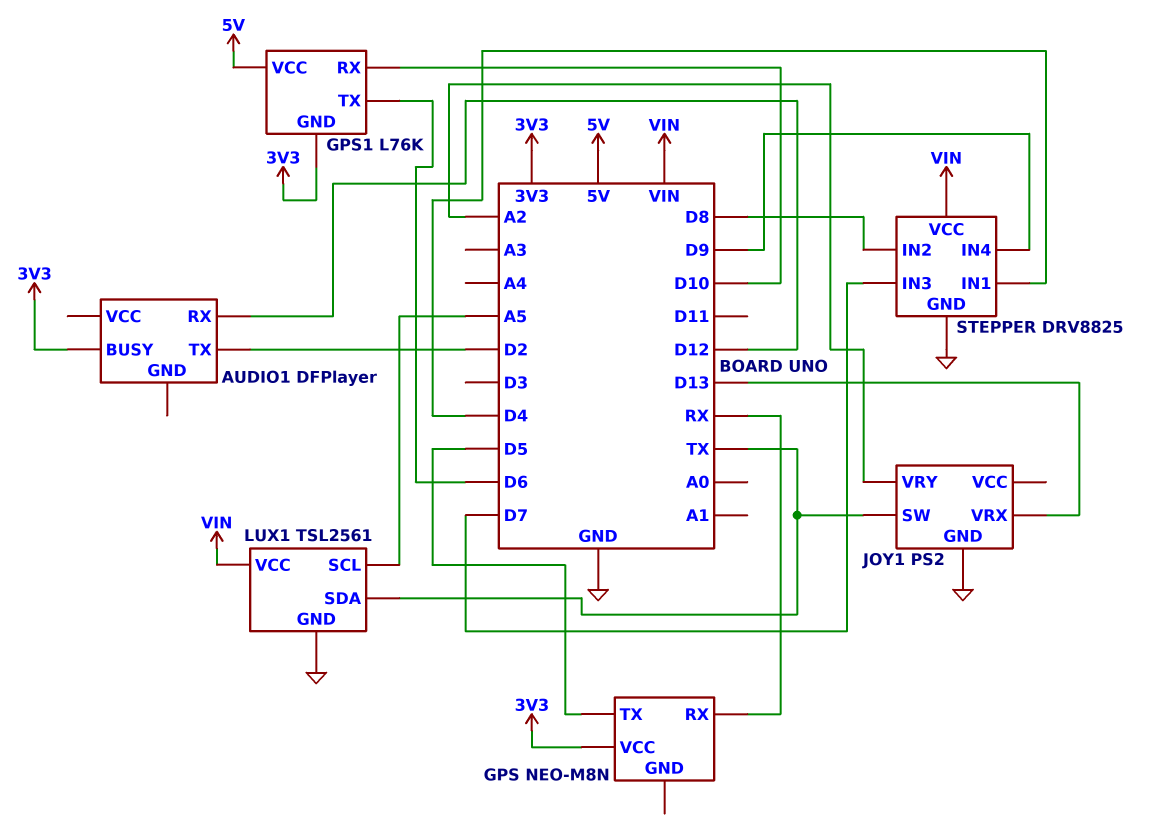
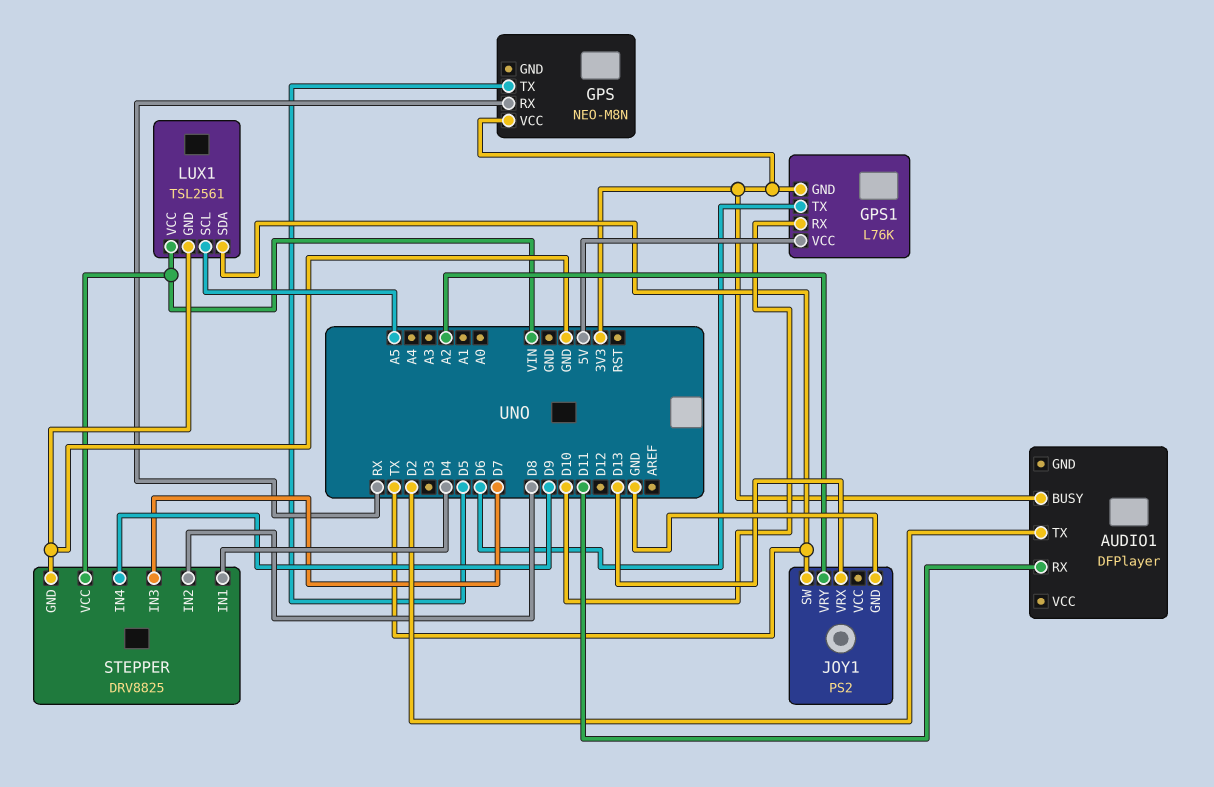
AUDIO1 pin RX: D12 -> D11

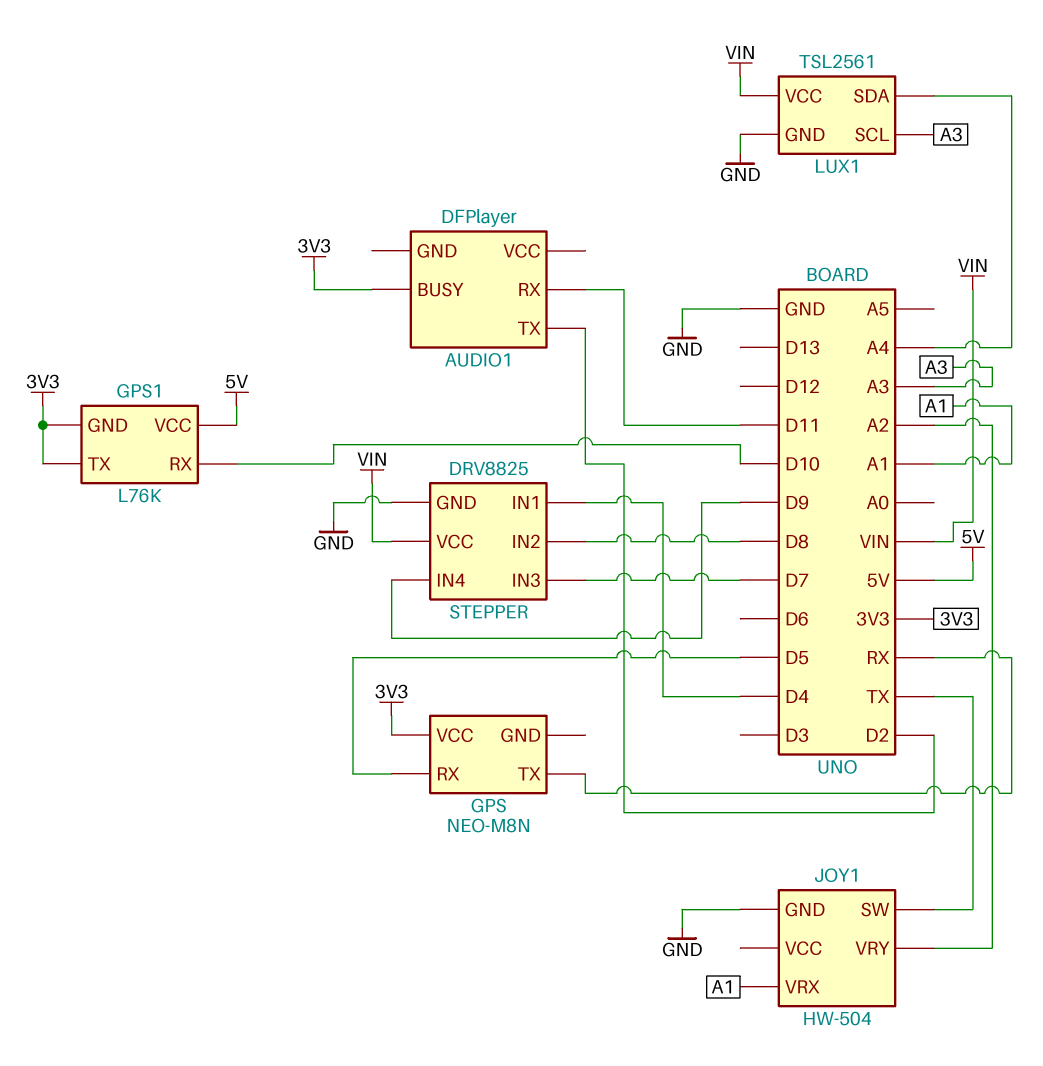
GPS pin RX: RX -> D5
GPS pin TX: D5 -> RX
GPS1 pin TX: D6 -> 3V3
JOY1: PS2 -> HW-504
JOY1 pin VRX: D13 -> A1
LUX1 pin SCL: A5 -> A3
LUX1 pin SDA: TX -> A4

